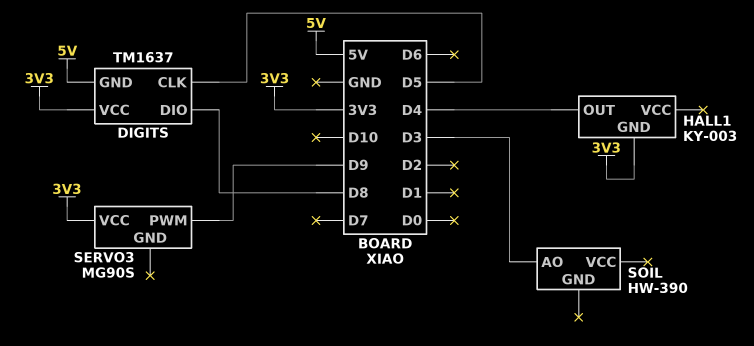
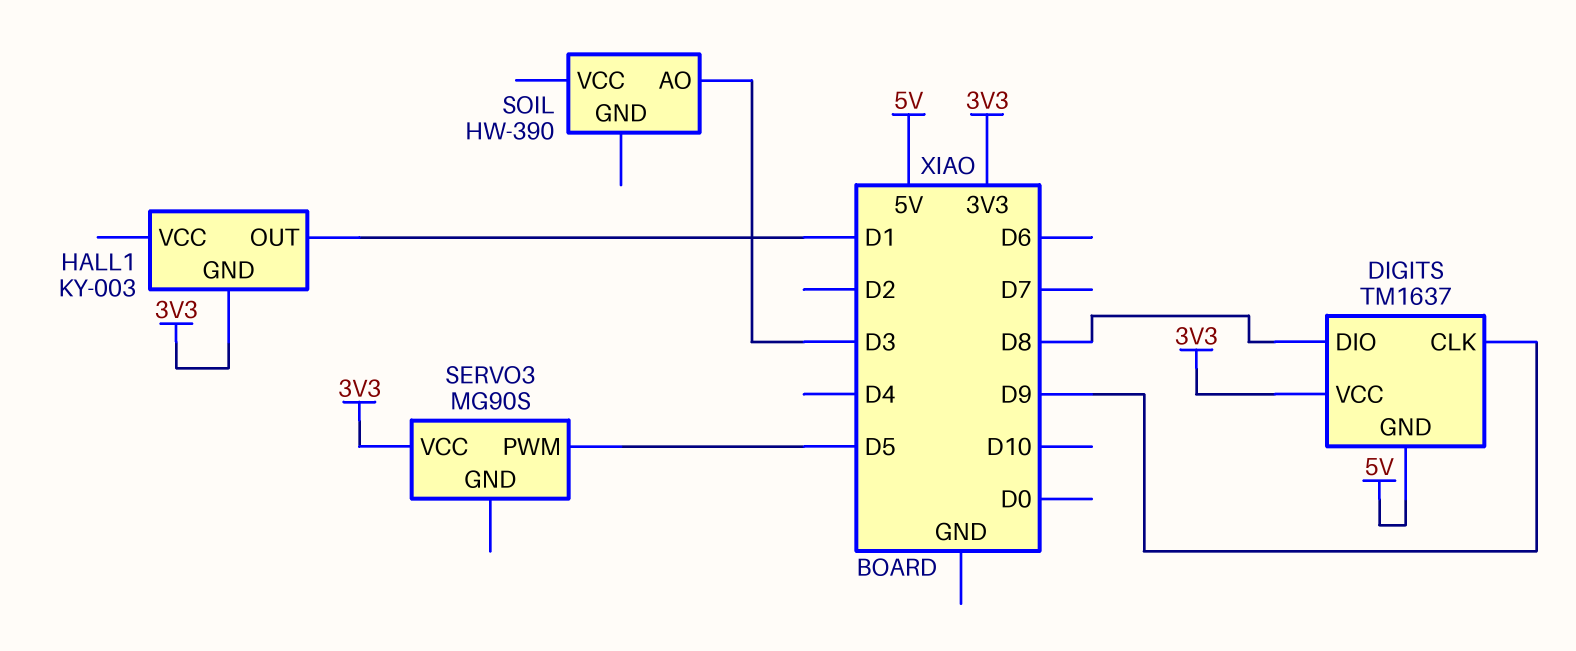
DIGITS pin CLK: D5 -> D9
HALL1 pin OUT: D4 -> D1
SERVO3 pin PWM: D9 -> D5

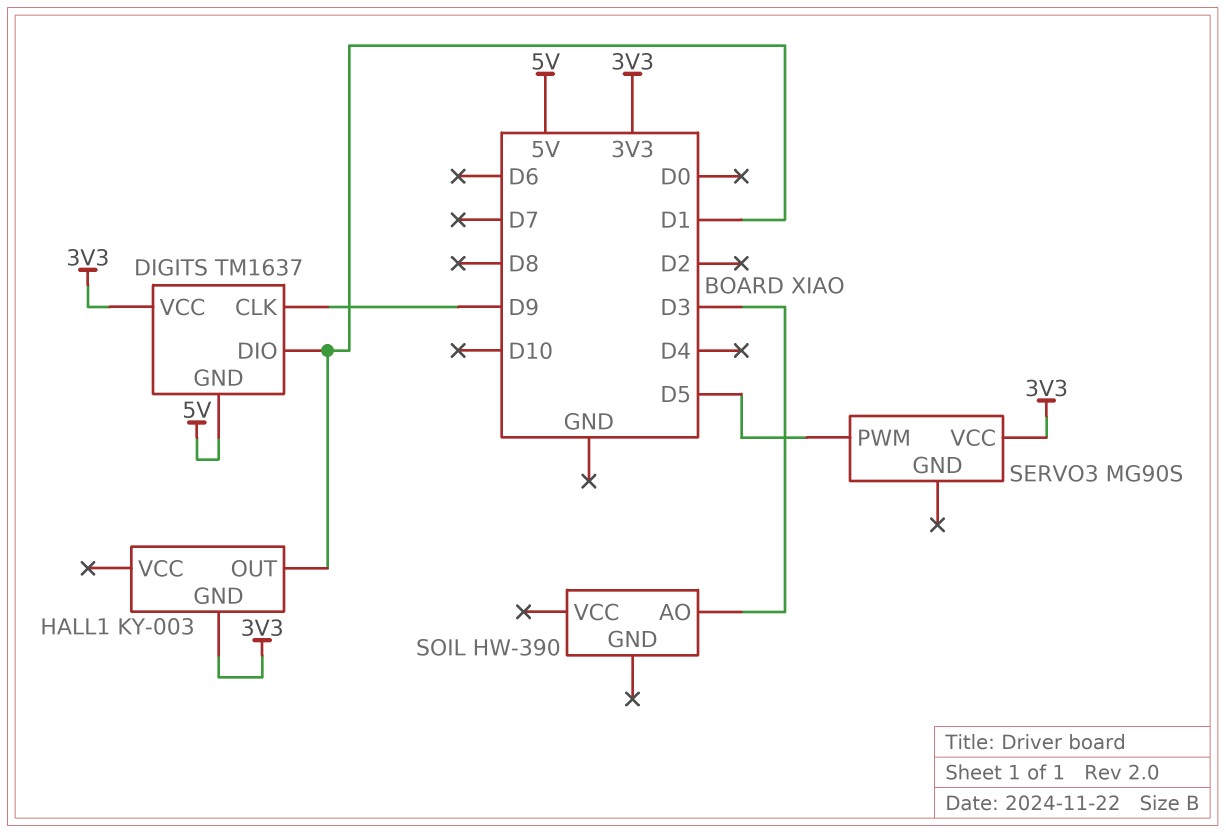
DIGITS pin DIO: D8 -> D1

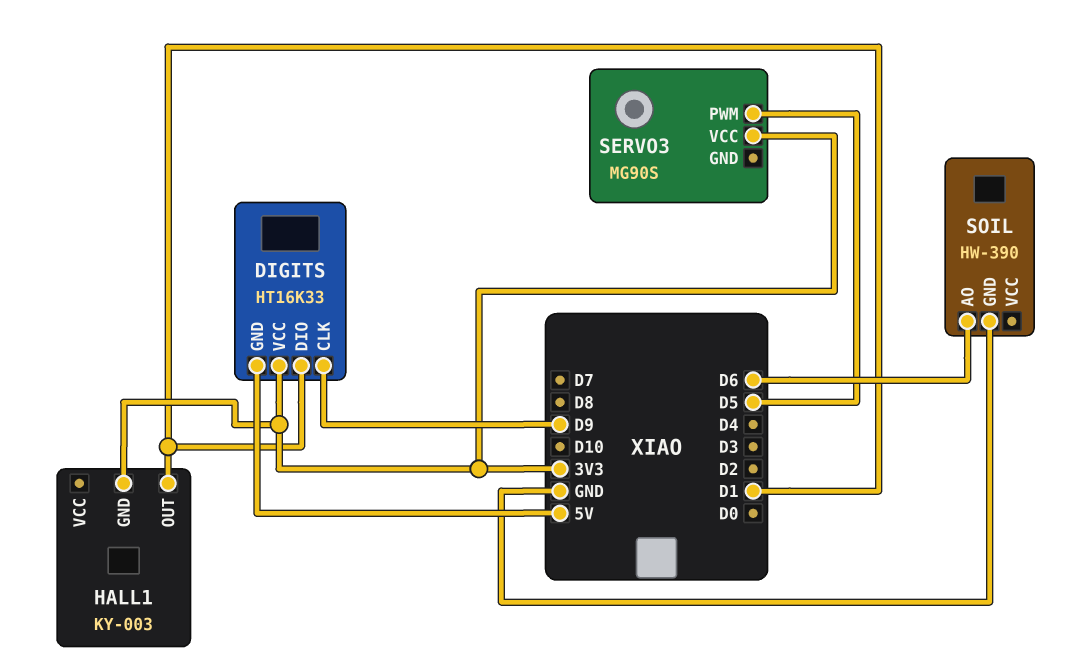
DIGITS: TM1637 -> HT16K33
SOIL pin AO: D3 -> D6
SOIL pin GND: none -> GND

